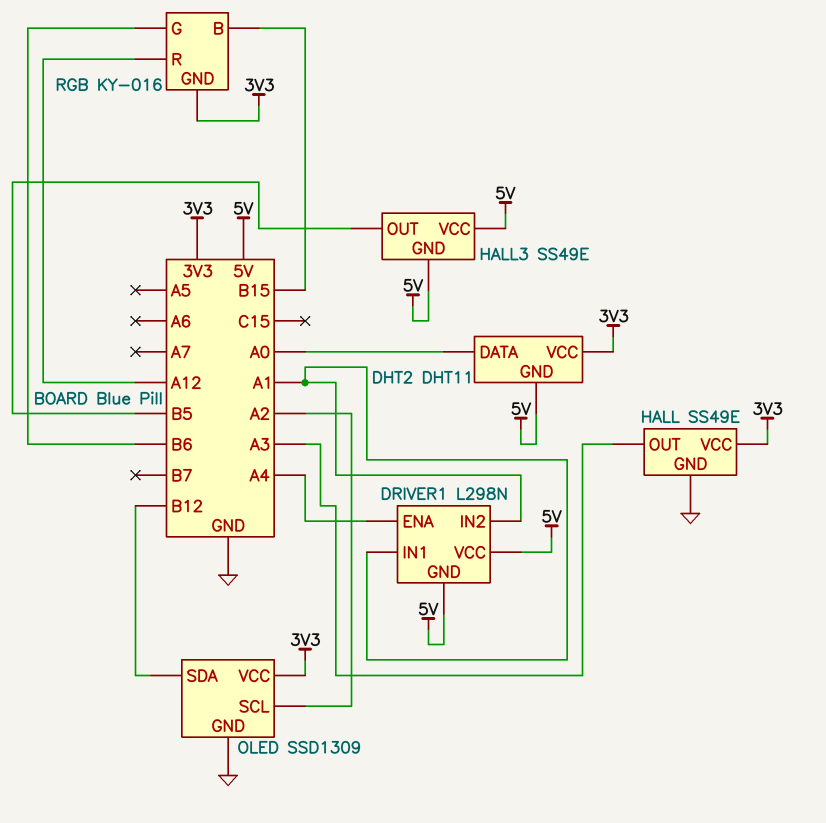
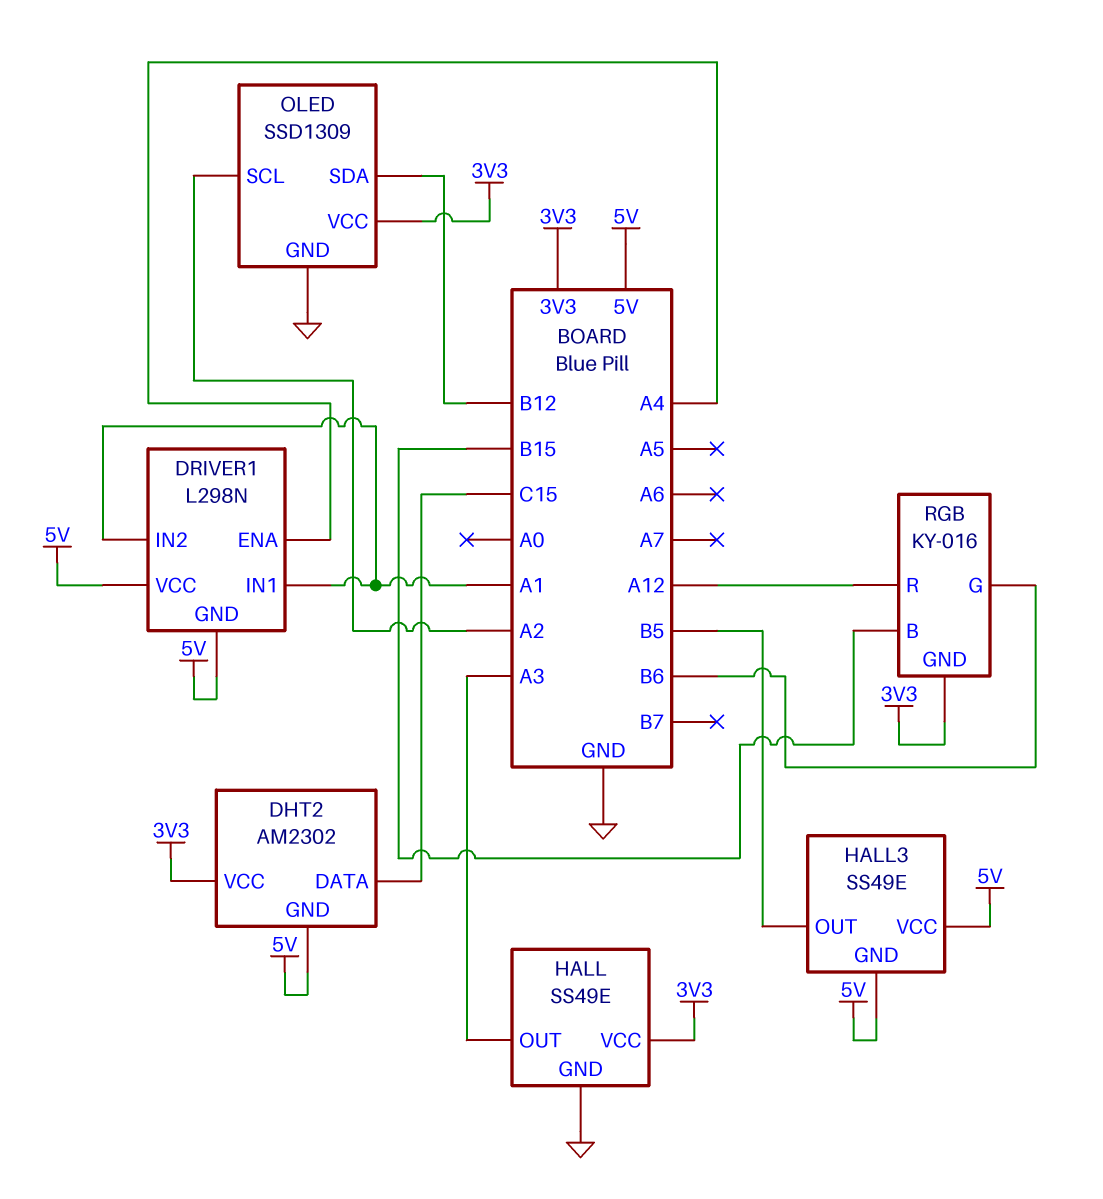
DHT2: DHT11 -> AM2302
DHT2 pin DATA: A0 -> C15

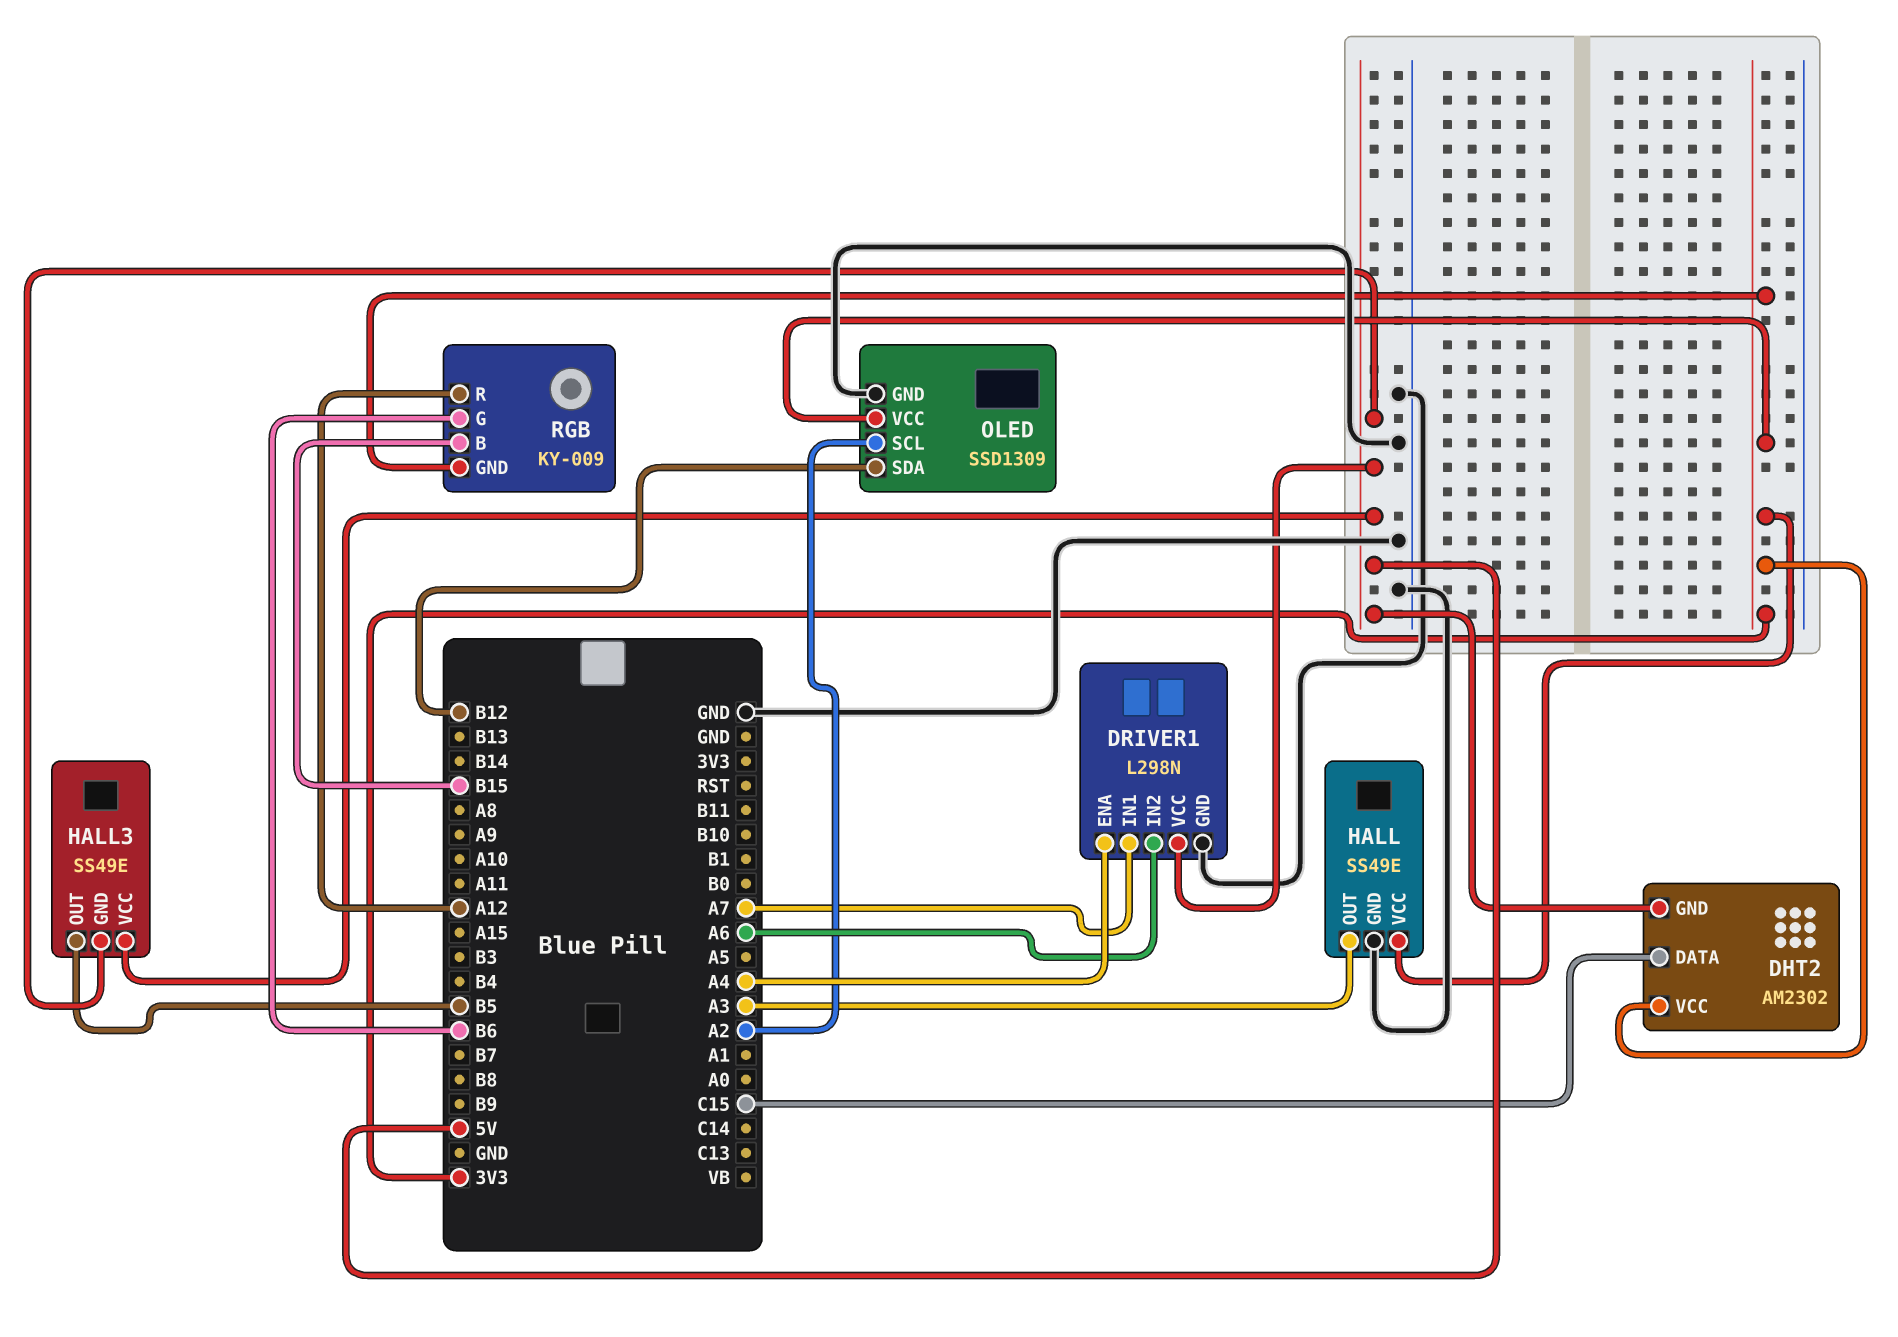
DRIVER1 pin GND: 5V -> GND
DRIVER1 pin IN1: A1 -> A7
DRIVER1 pin IN2: A1 -> A6
RGB: KY-016 -> KY-009

